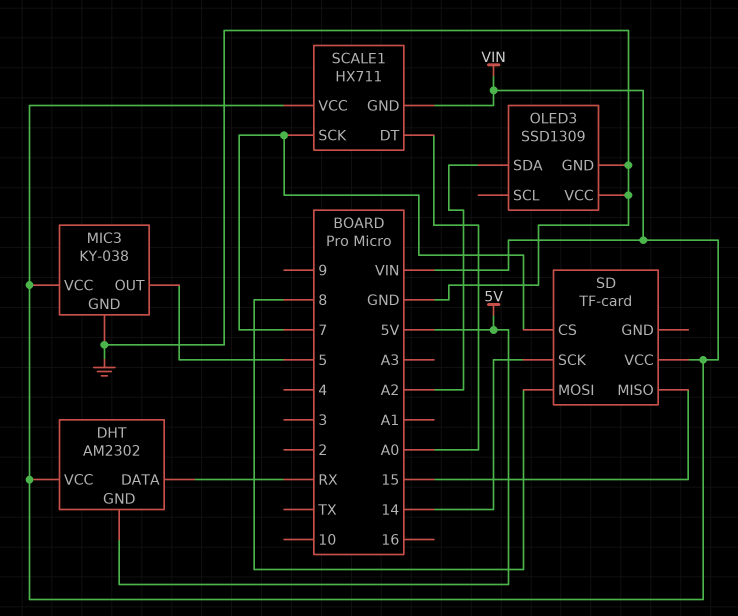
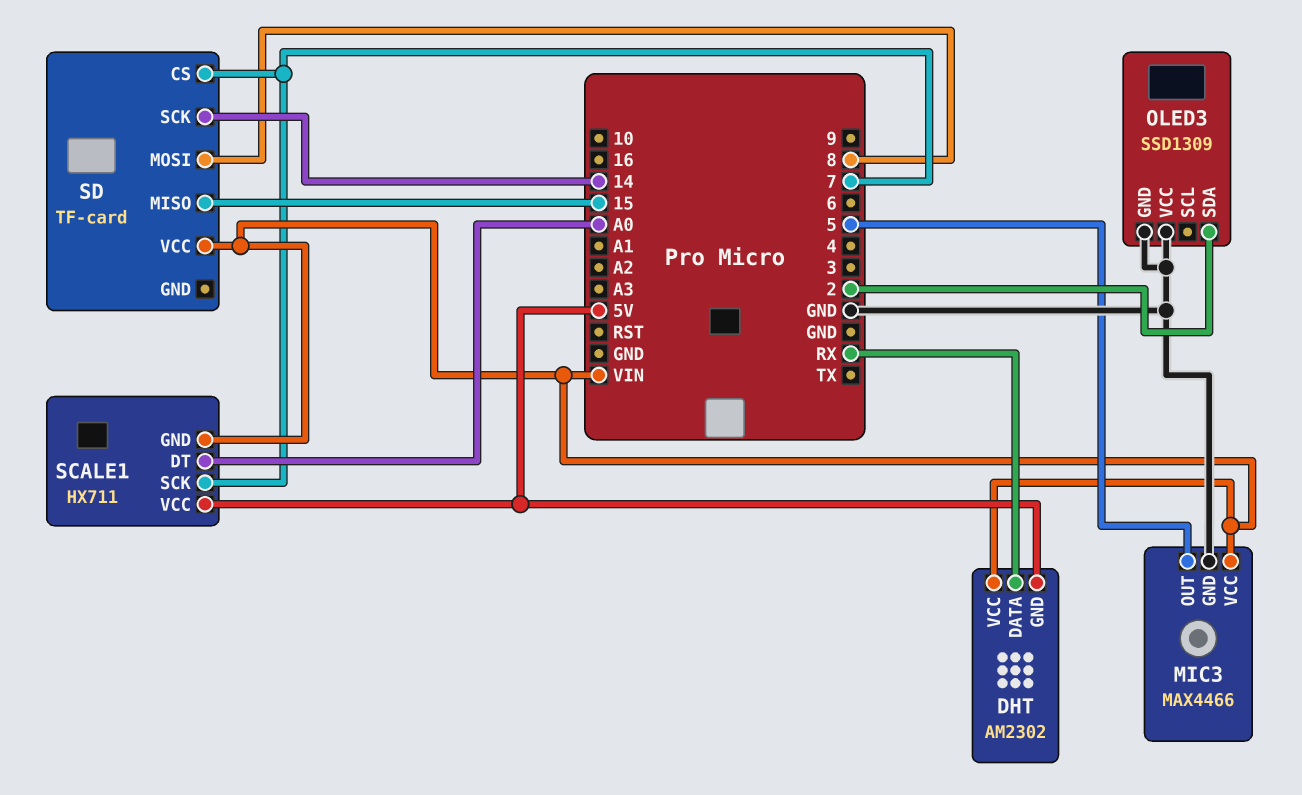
MIC3: KY-038 -> MAX4466
OLED3 pin SDA: A2 -> 2
SCALE1 pin VCC: VIN -> 5V

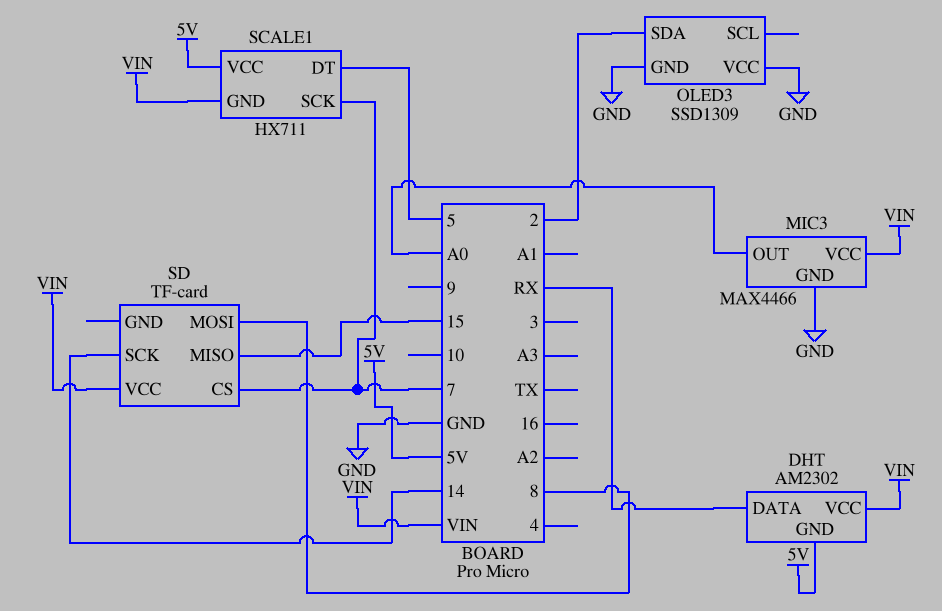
MIC3 pin OUT: 5 -> A0
SCALE1 pin DT: A0 -> 5

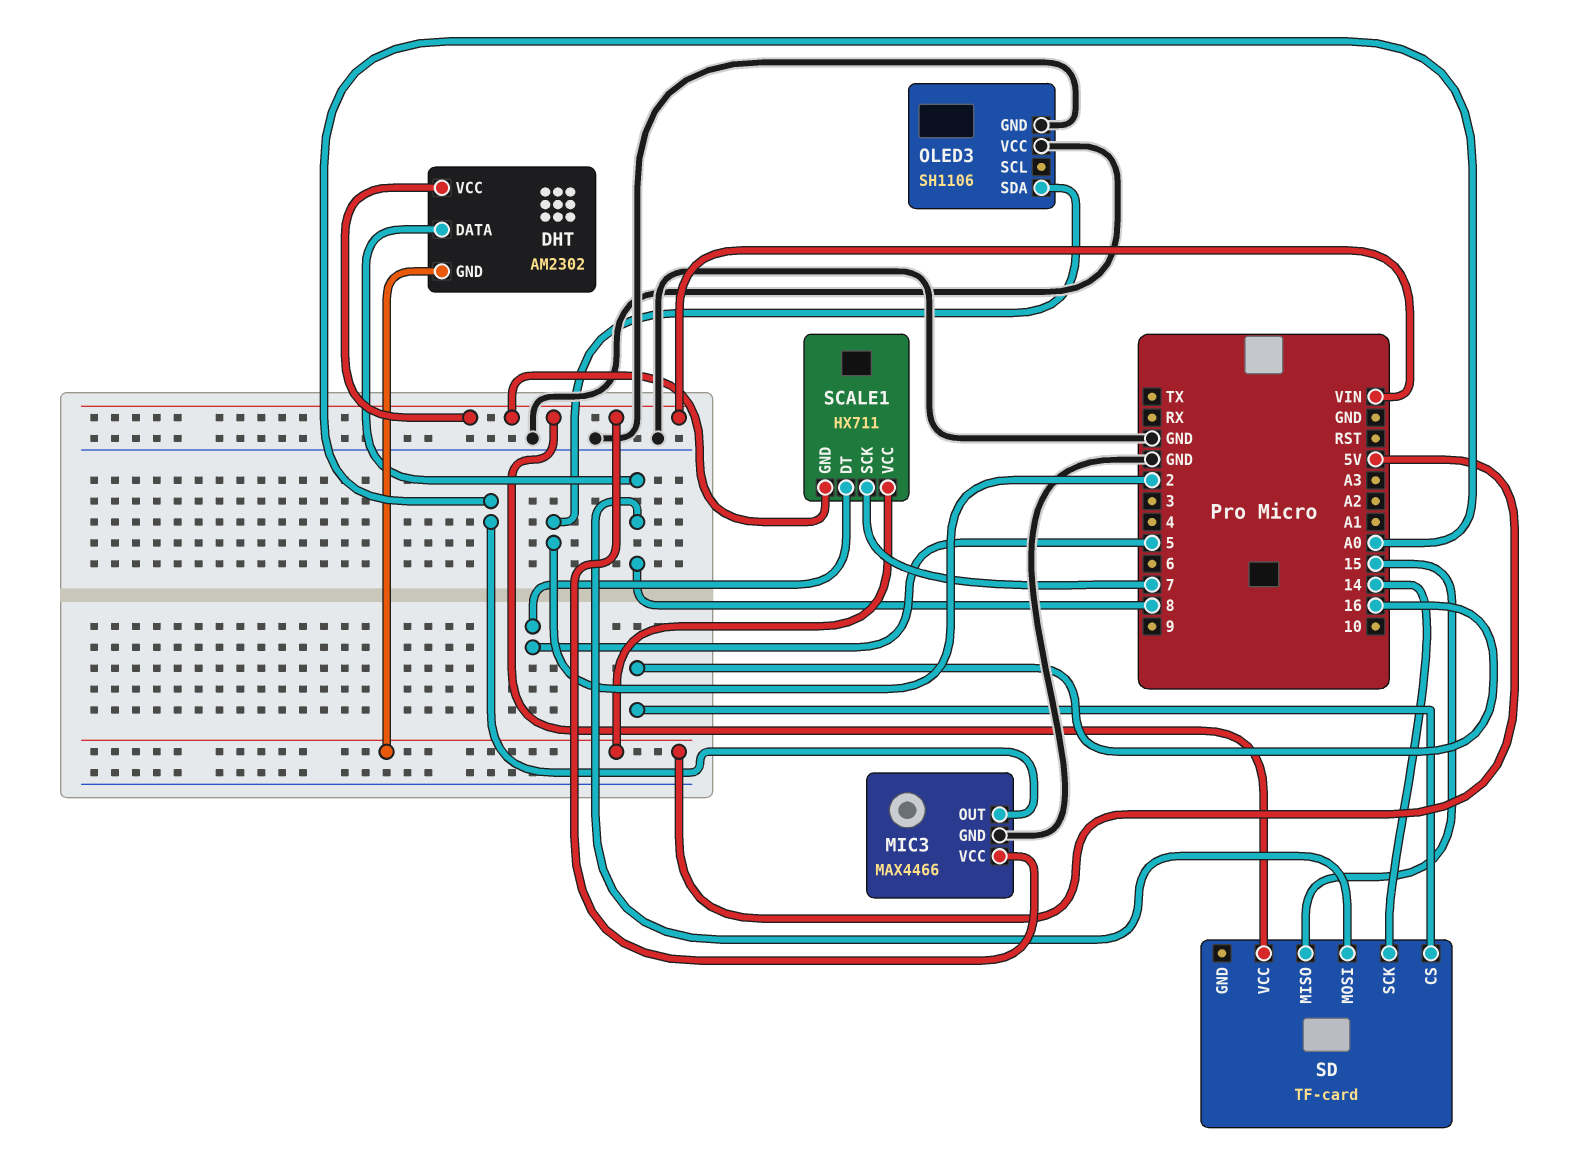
DHT pin DATA: RX -> 8
OLED3: SSD1309 -> SH1106
SD pin CS: 7 -> 16

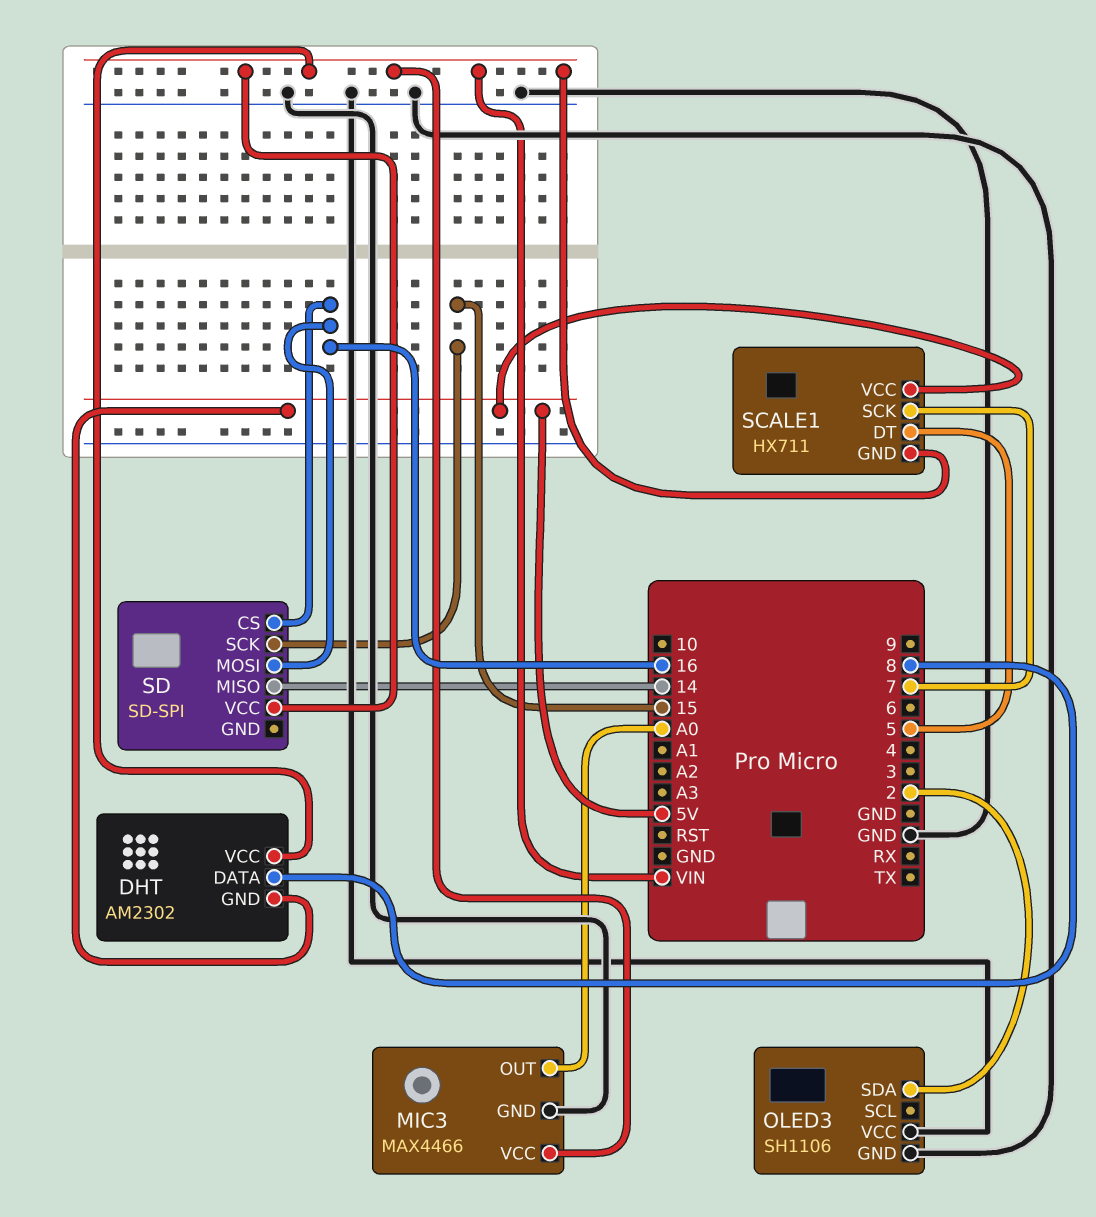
SD: TF-card -> SD-SPI
SD pin MISO: 15 -> 14
SD pin MOSI: 8 -> 16
SD pin SCK: 14 -> 15

